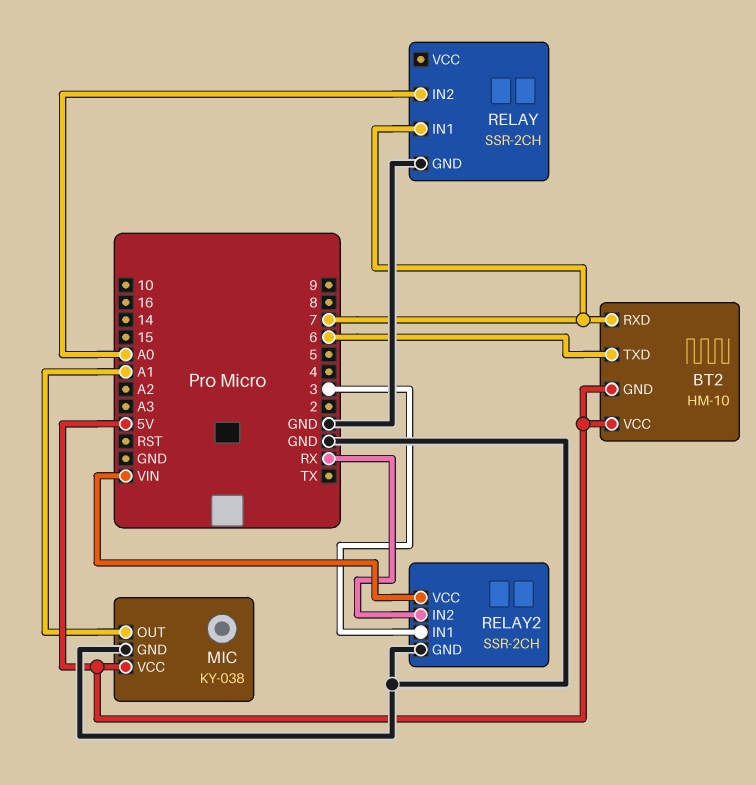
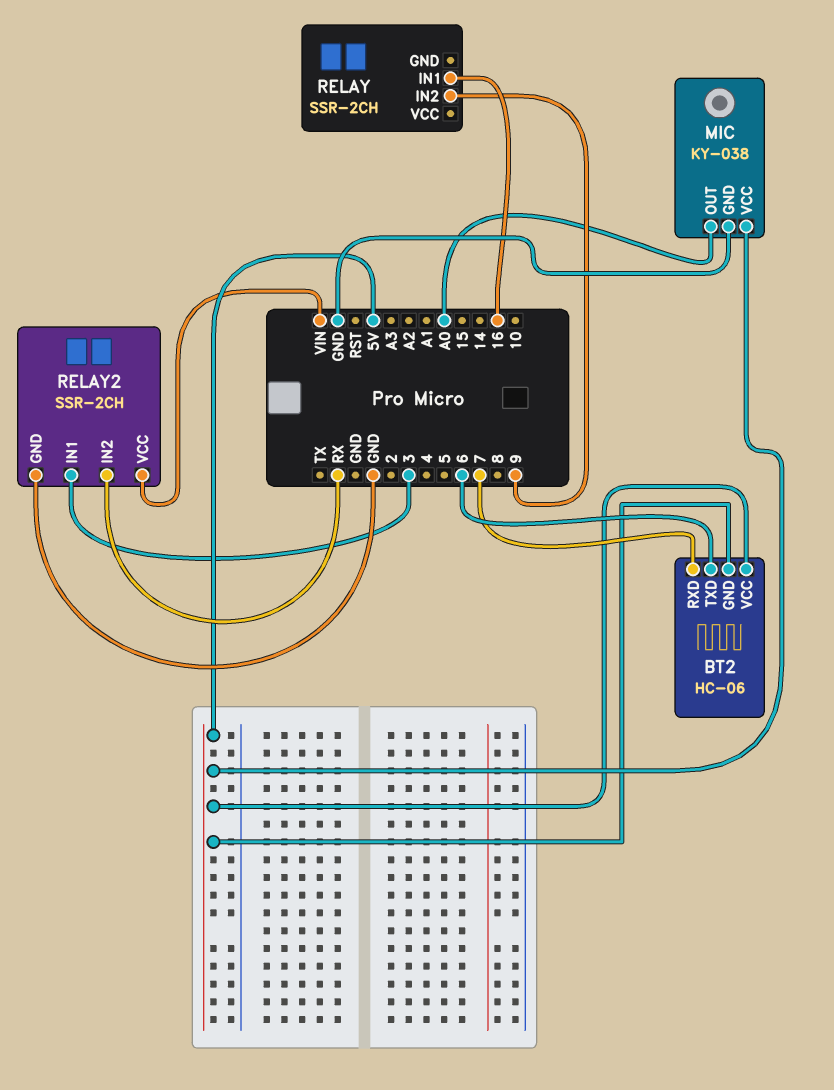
BT2: HM-10 -> HC-06
MIC pin OUT: A1 -> A0
RELAY pin GND: GND -> none
RELAY pin IN1: 7 -> 16
RELAY pin IN2: A0 -> 9

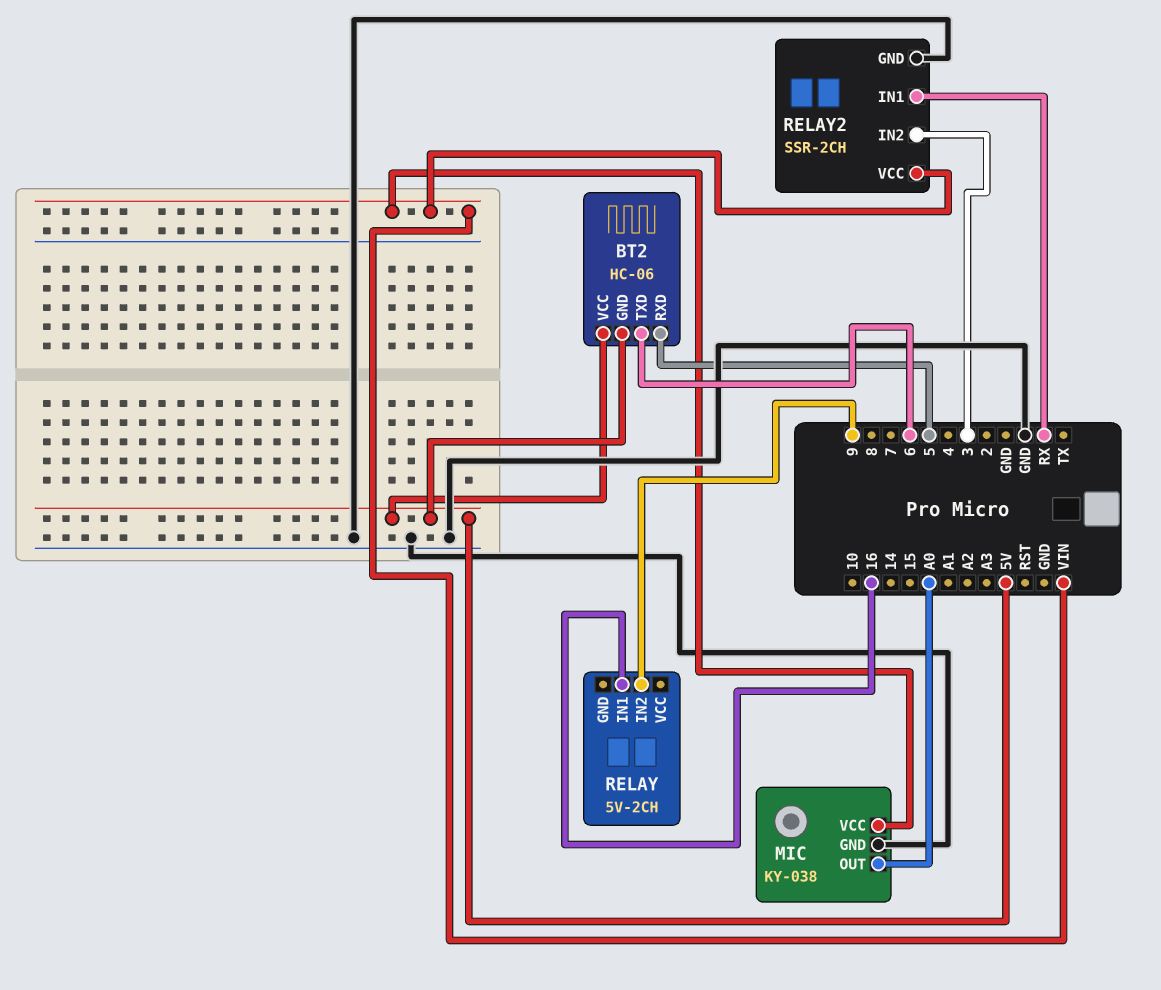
BT2 pin RXD: 7 -> 5
MIC pin VCC: 5V -> VIN
RELAY: SSR-2CH -> 5V-2CH
RELAY2 pin IN1: 3 -> RX
RELAY2 pin IN2: RX -> 3

